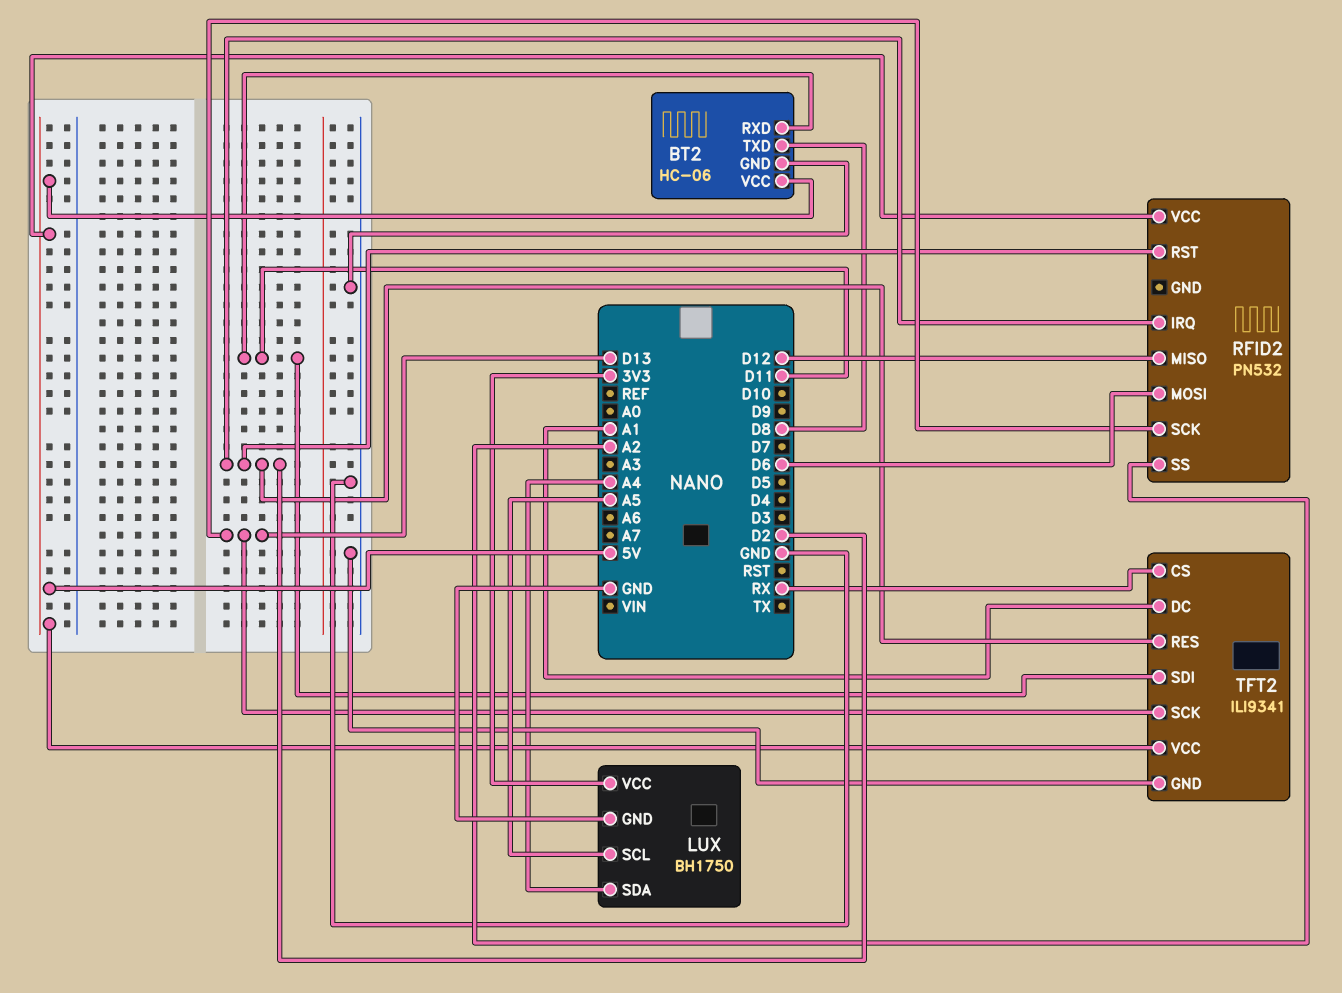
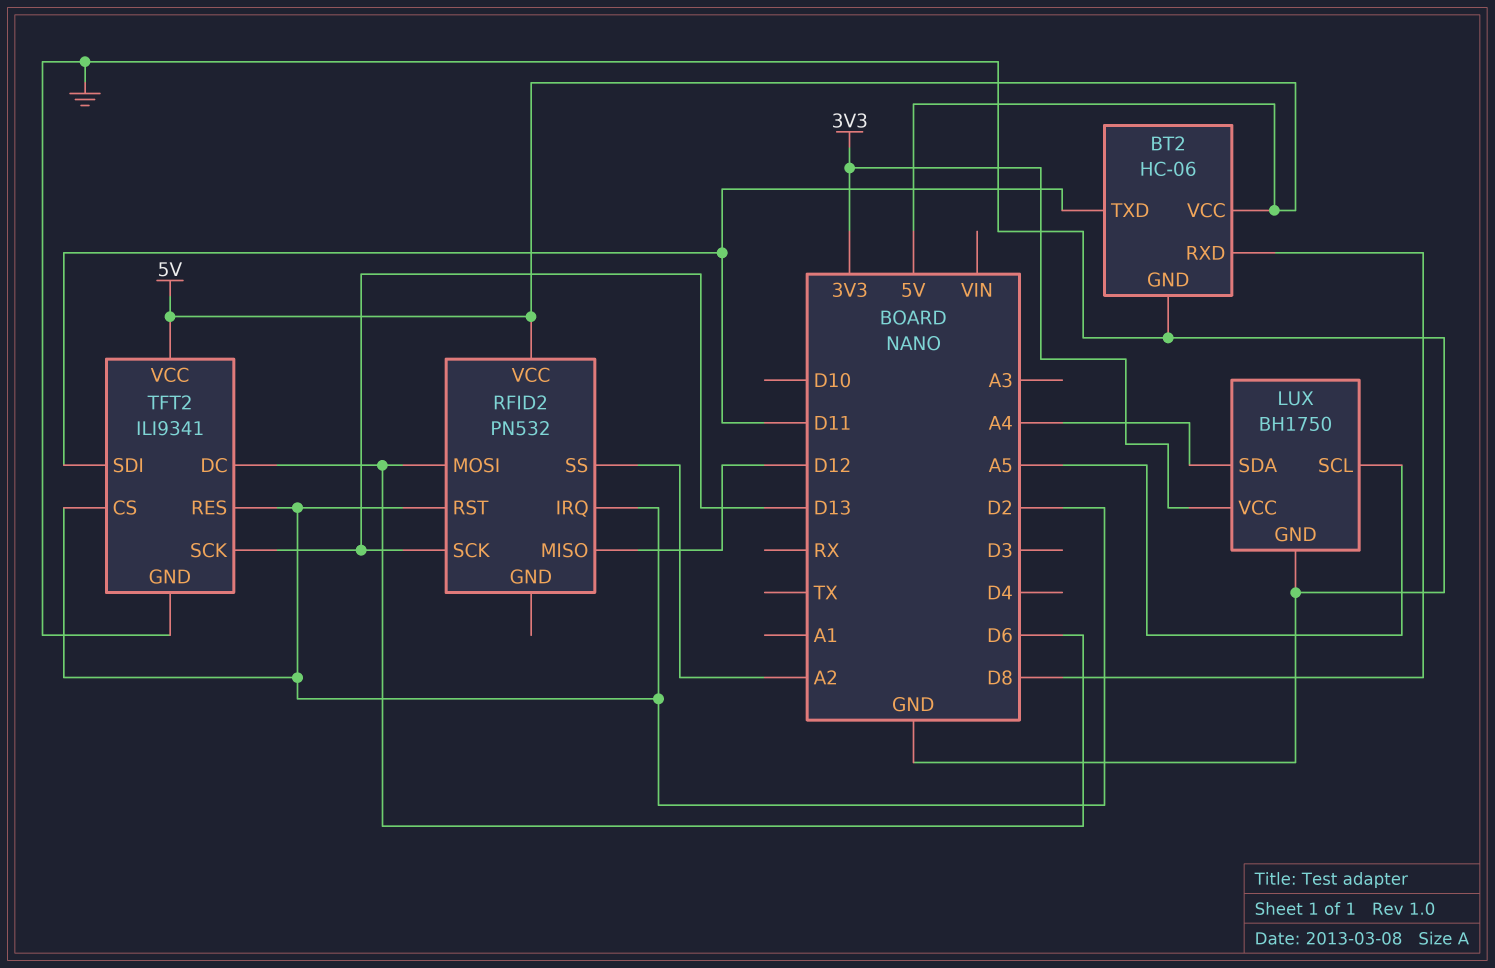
BT2 pin RXD: D11 -> D8
BT2 pin TXD: D8 -> D11
TFT2 pin CS: RX -> D2
TFT2 pin DC: A1 -> D6

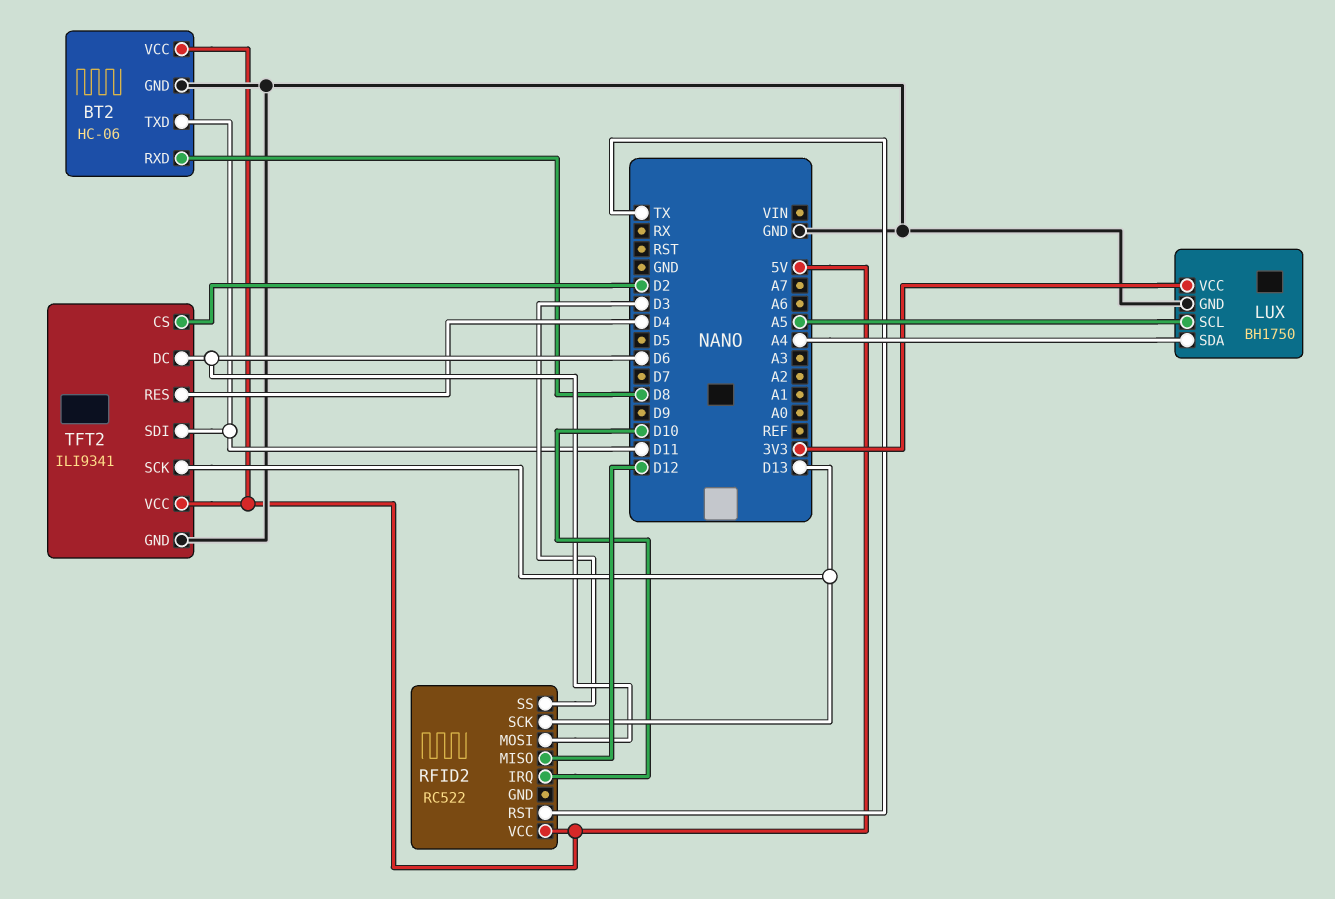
RFID2: PN532 -> RC522
RFID2 pin IRQ: D2 -> D10
RFID2 pin RST: D2 -> TX
RFID2 pin SS: A2 -> D3
TFT2 pin RES: D2 -> D4

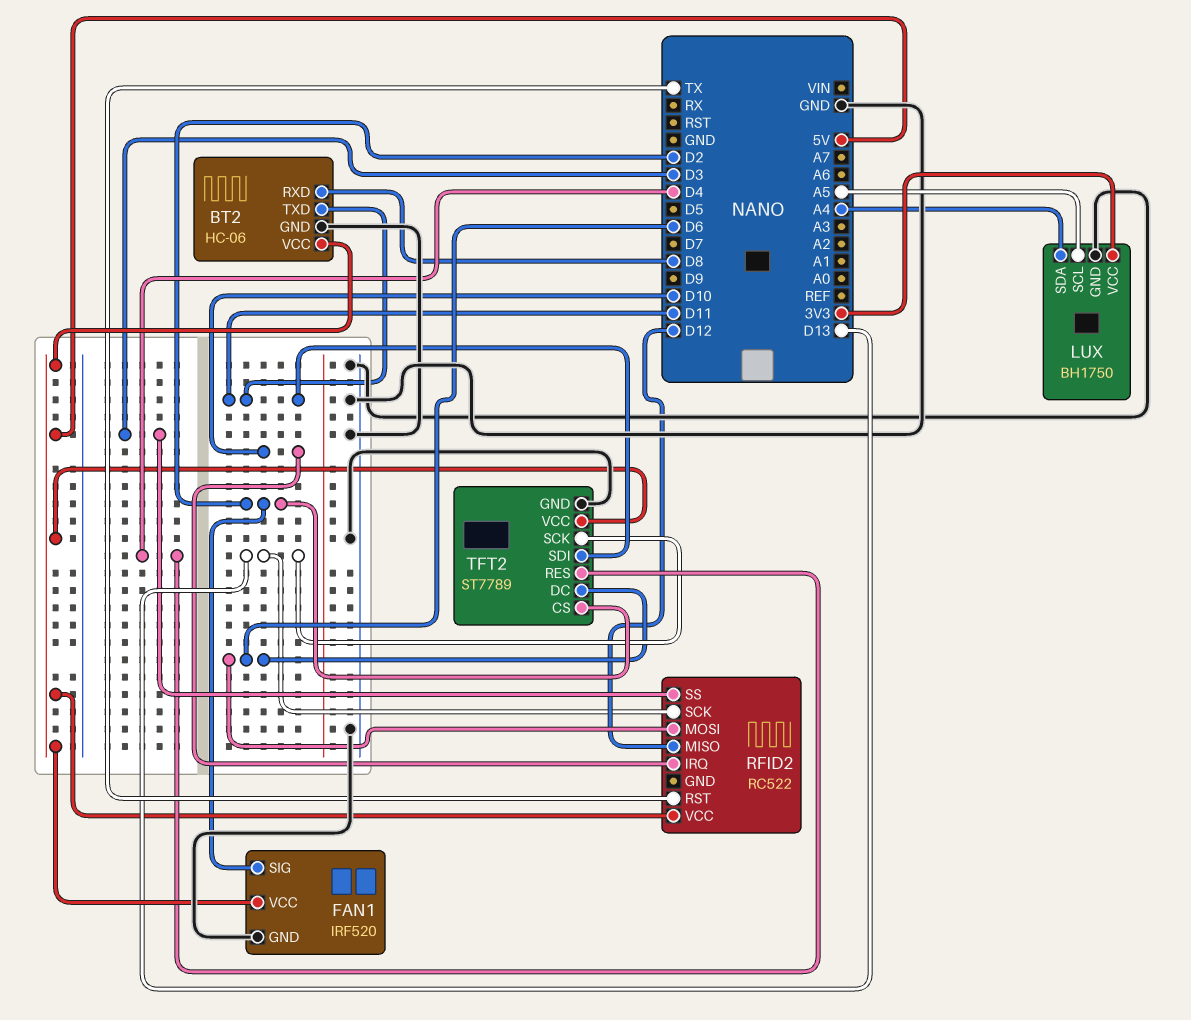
FAN1: none -> IRF520
FAN1 pin GND: none -> GND
FAN1 pin SIG: none -> D2
FAN1 pin VCC: none -> 5V
TFT2: ILI9341 -> ST7789

